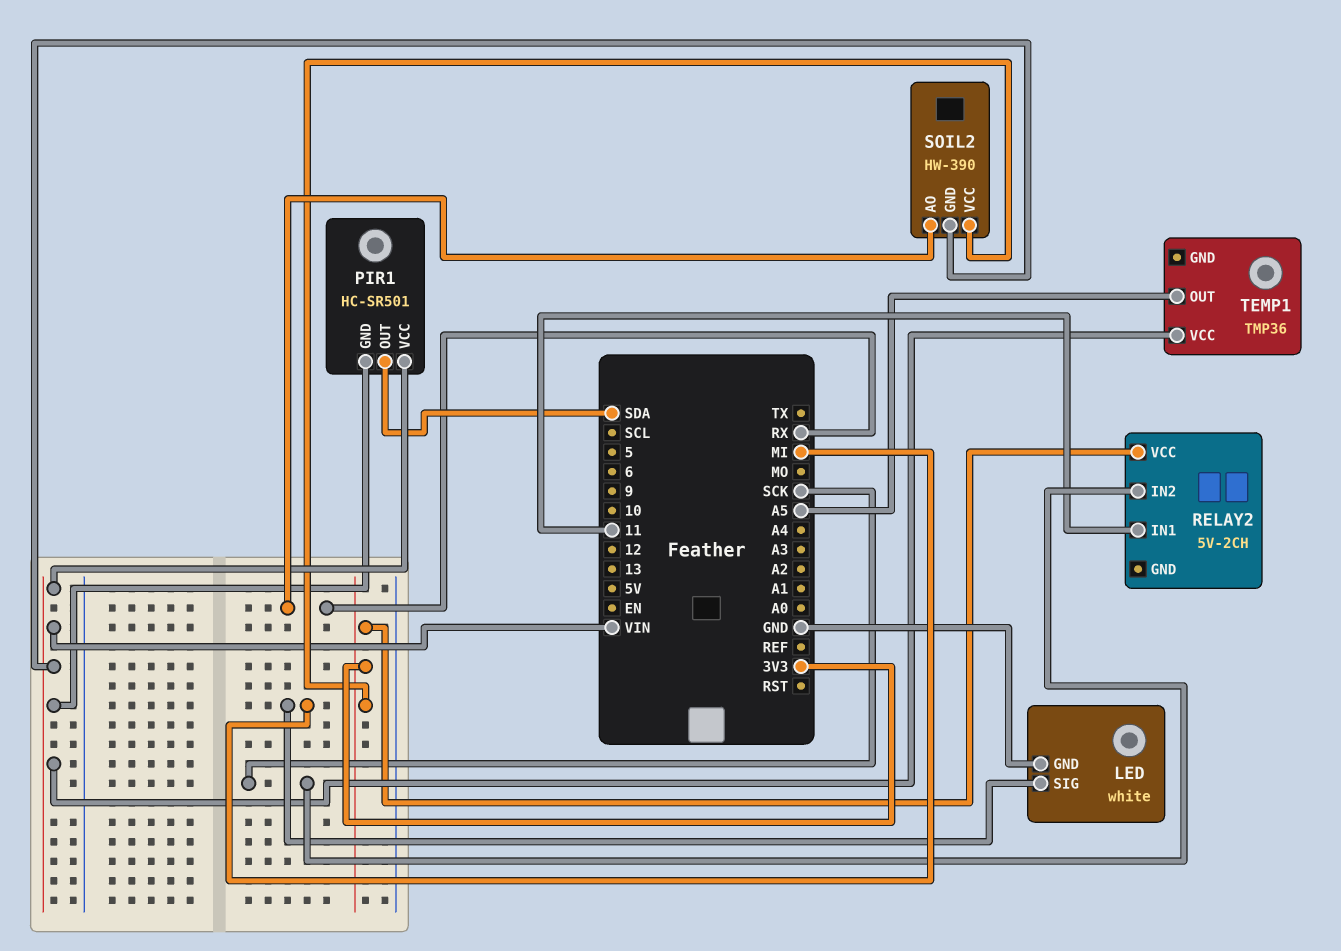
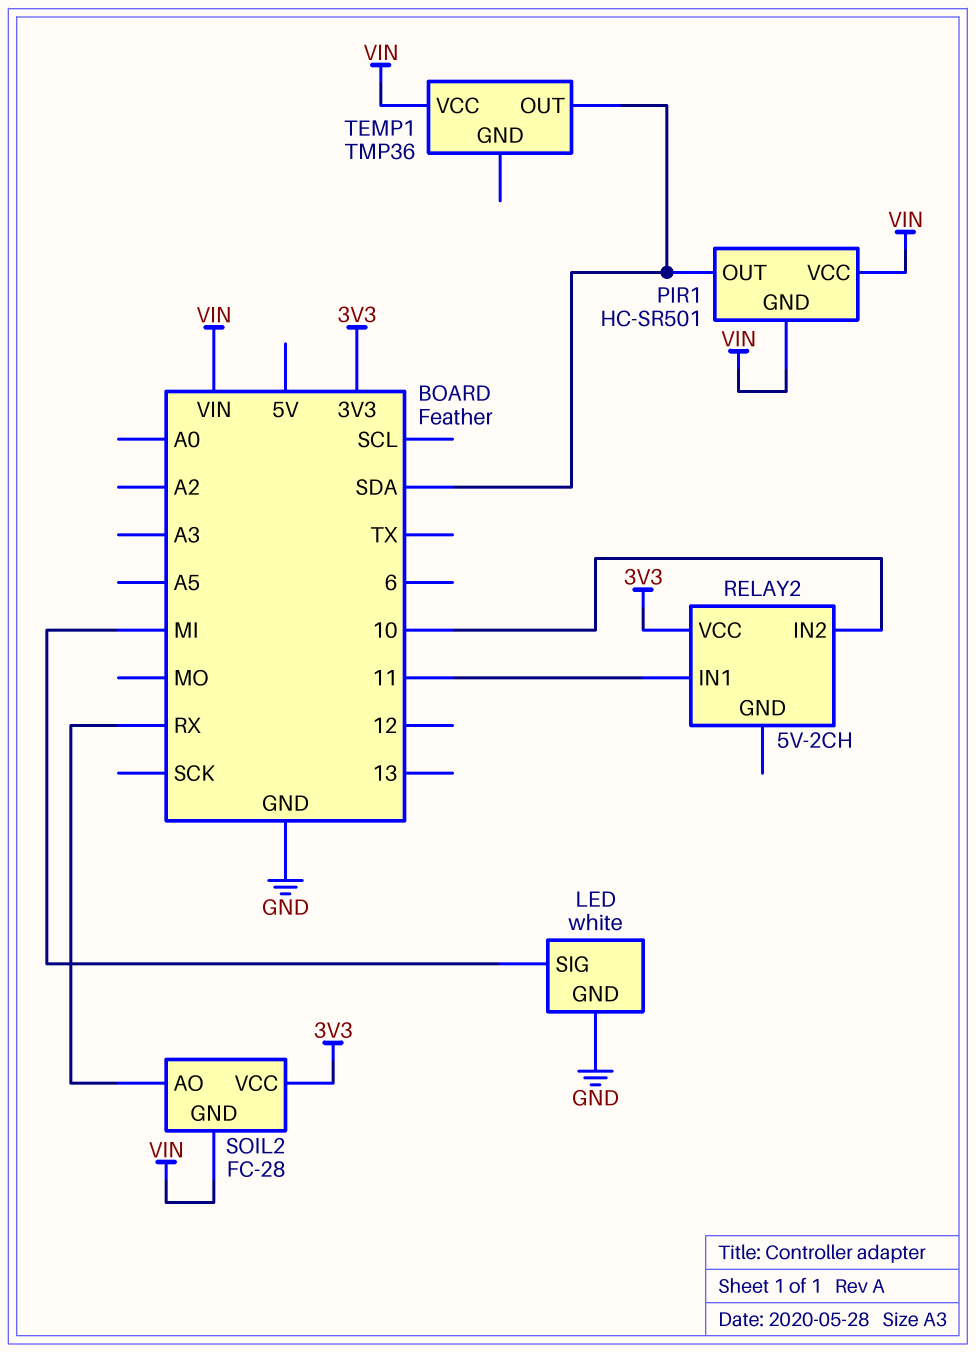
RELAY2 pin IN2: SCK -> 10
SOIL2: HW-390 -> FC-28
TEMP1 pin OUT: A5 -> SDA

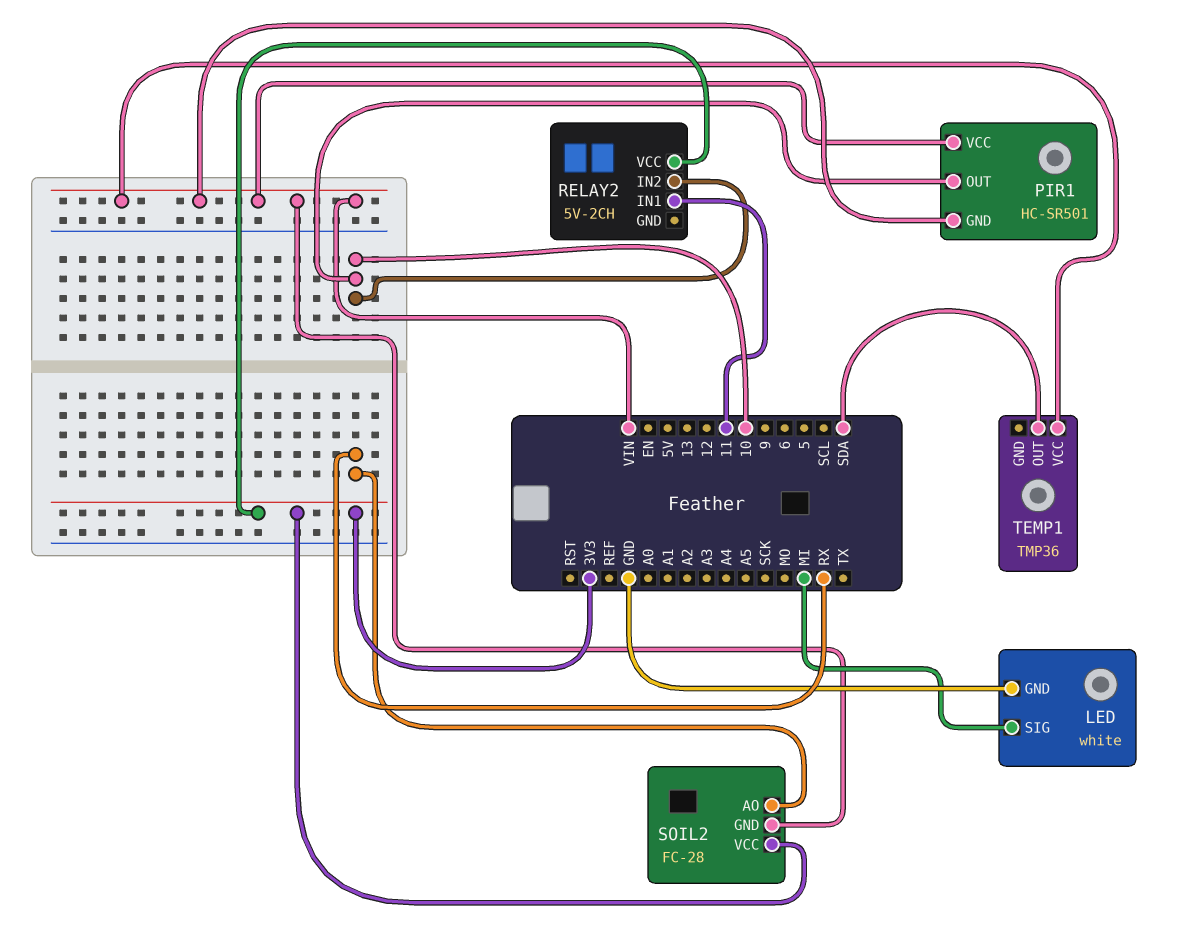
PIR1 pin OUT: SDA -> 10

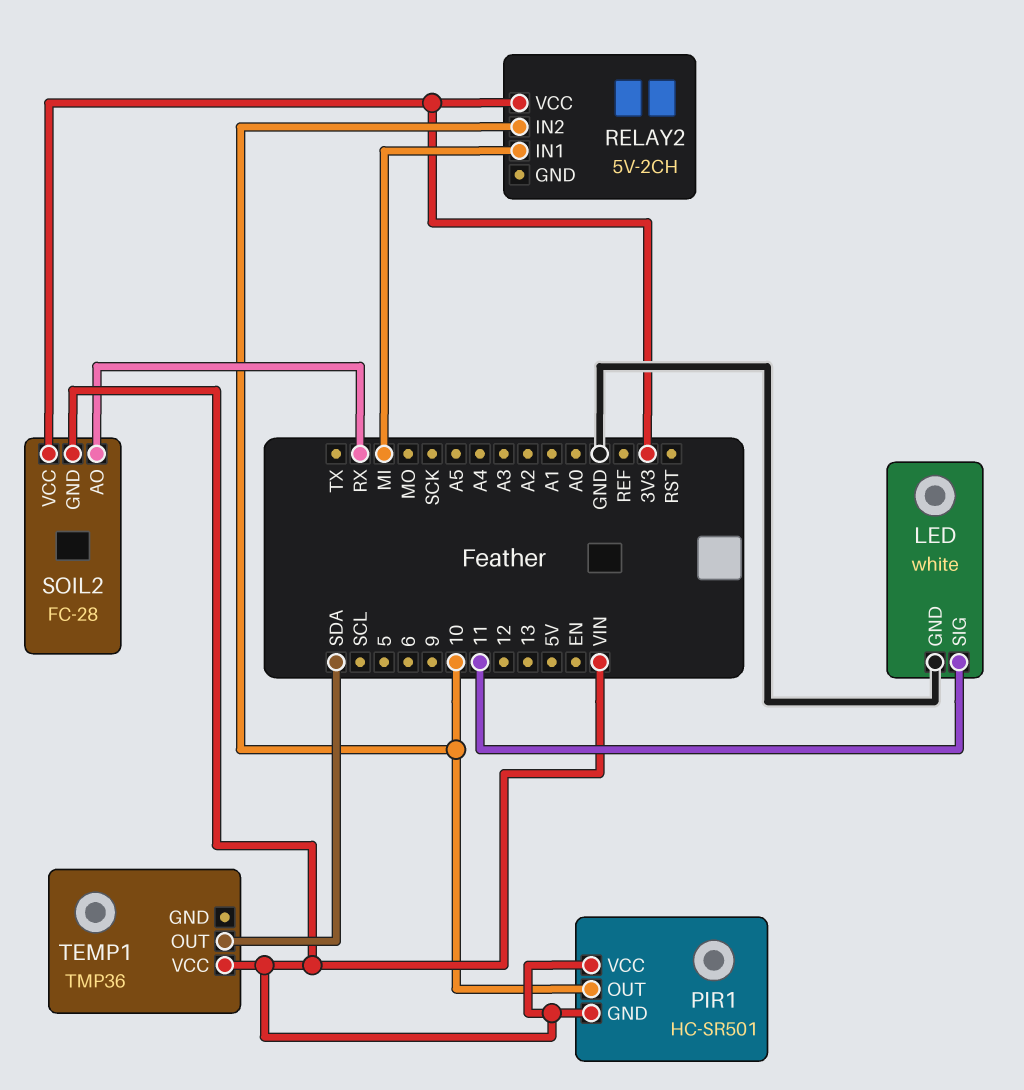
LED pin SIG: MI -> 11
RELAY2 pin IN1: 11 -> MI

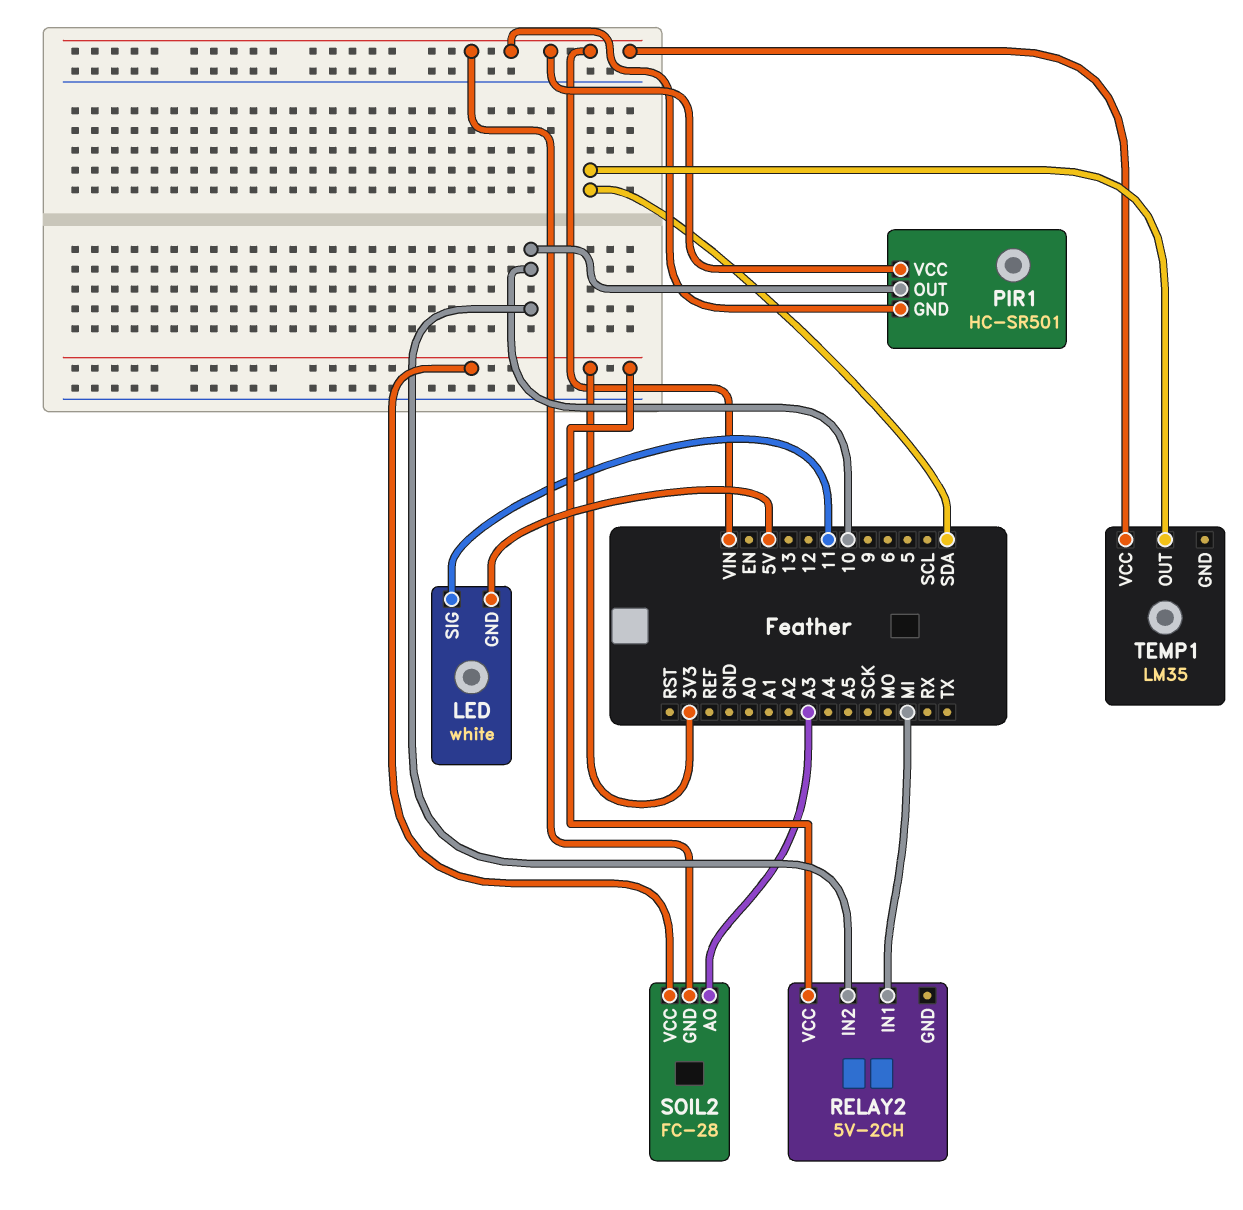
LED pin GND: GND -> 5V
SOIL2 pin AO: RX -> A3
TEMP1: TMP36 -> LM35

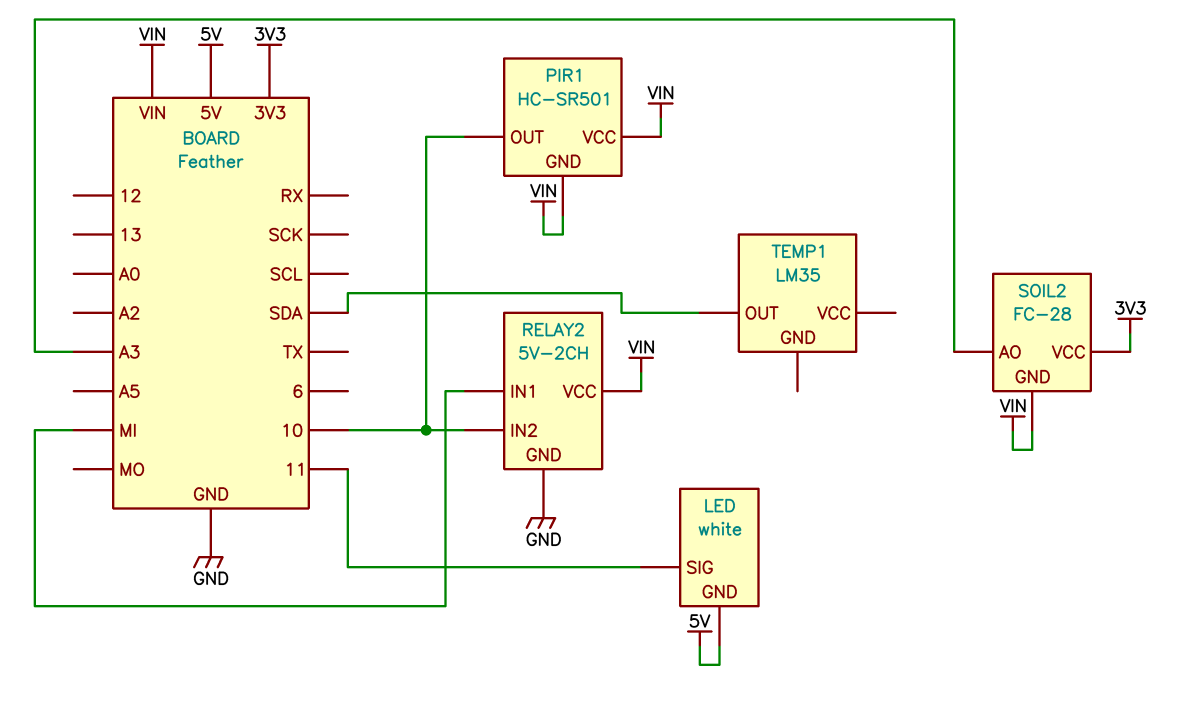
RELAY2 pin GND: none -> GND
RELAY2 pin VCC: 3V3 -> VIN
TEMP1 pin VCC: VIN -> none

